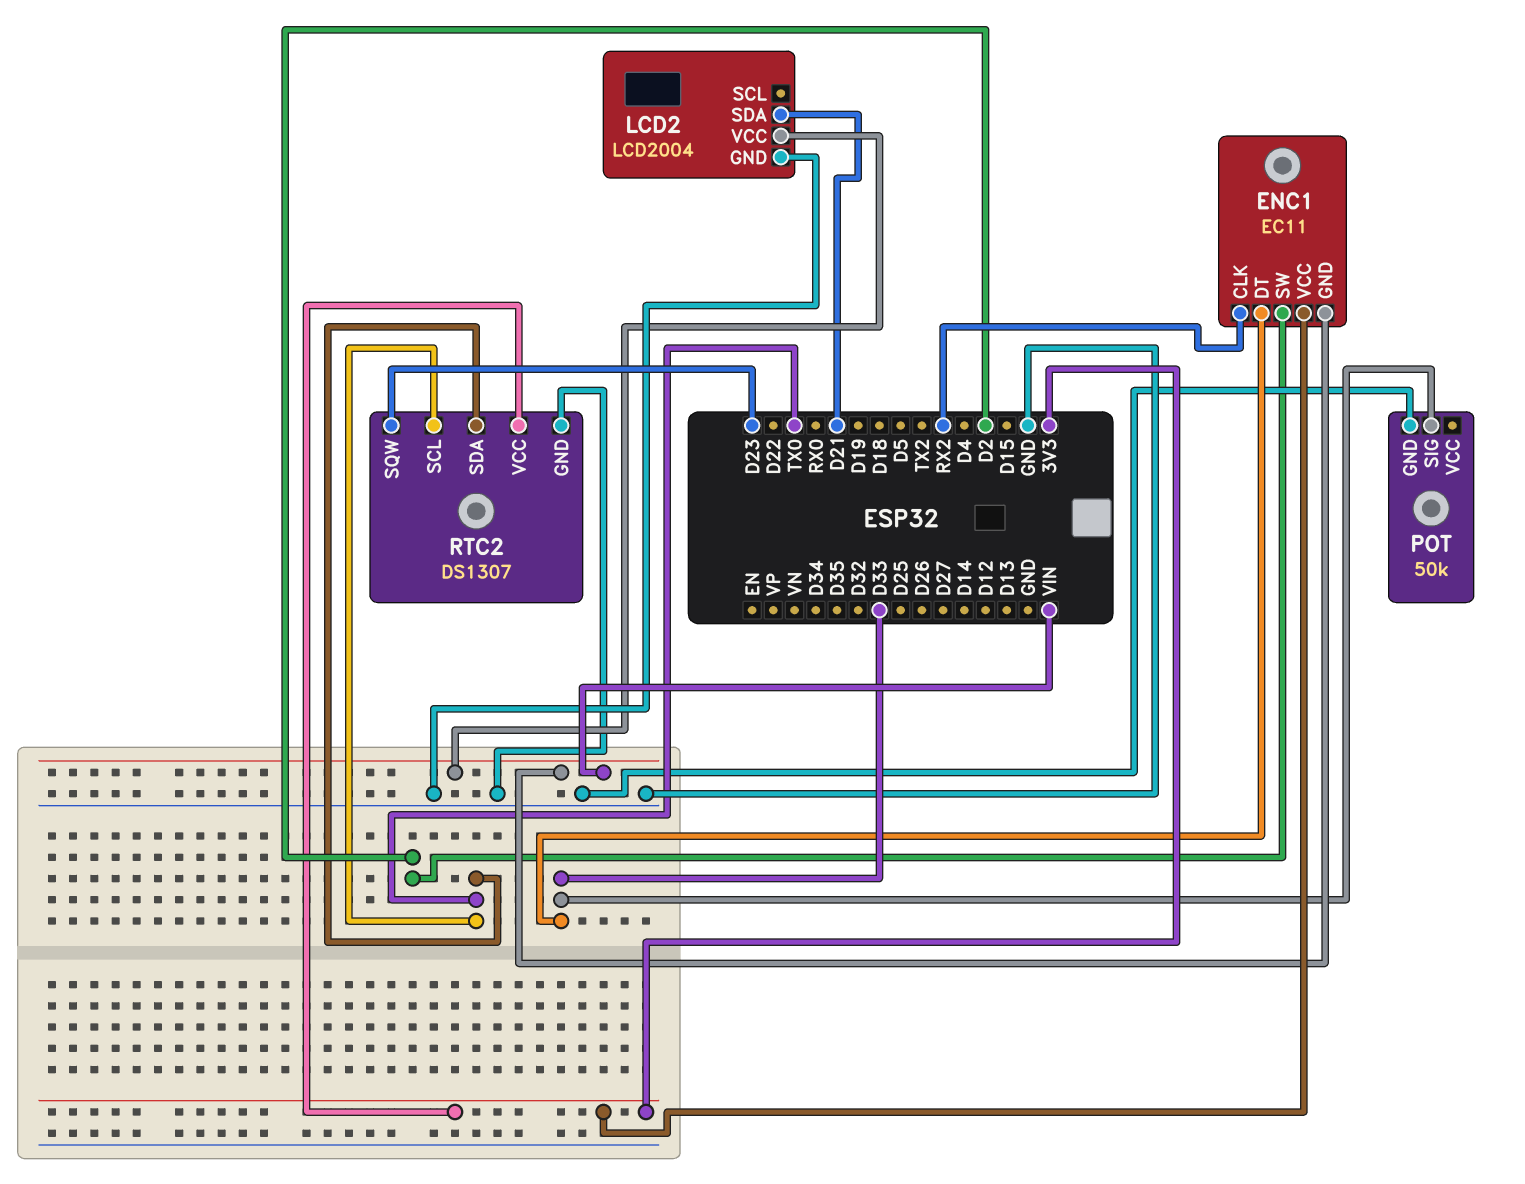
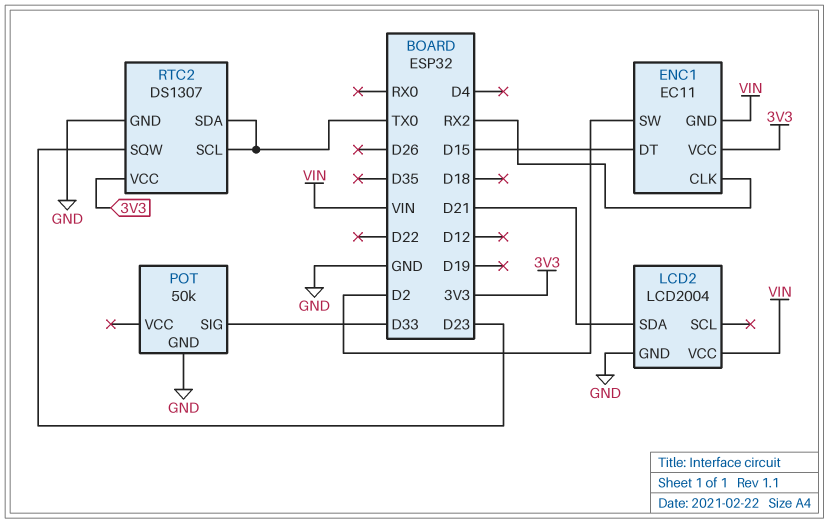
ENC1 pin DT: D33 -> D15

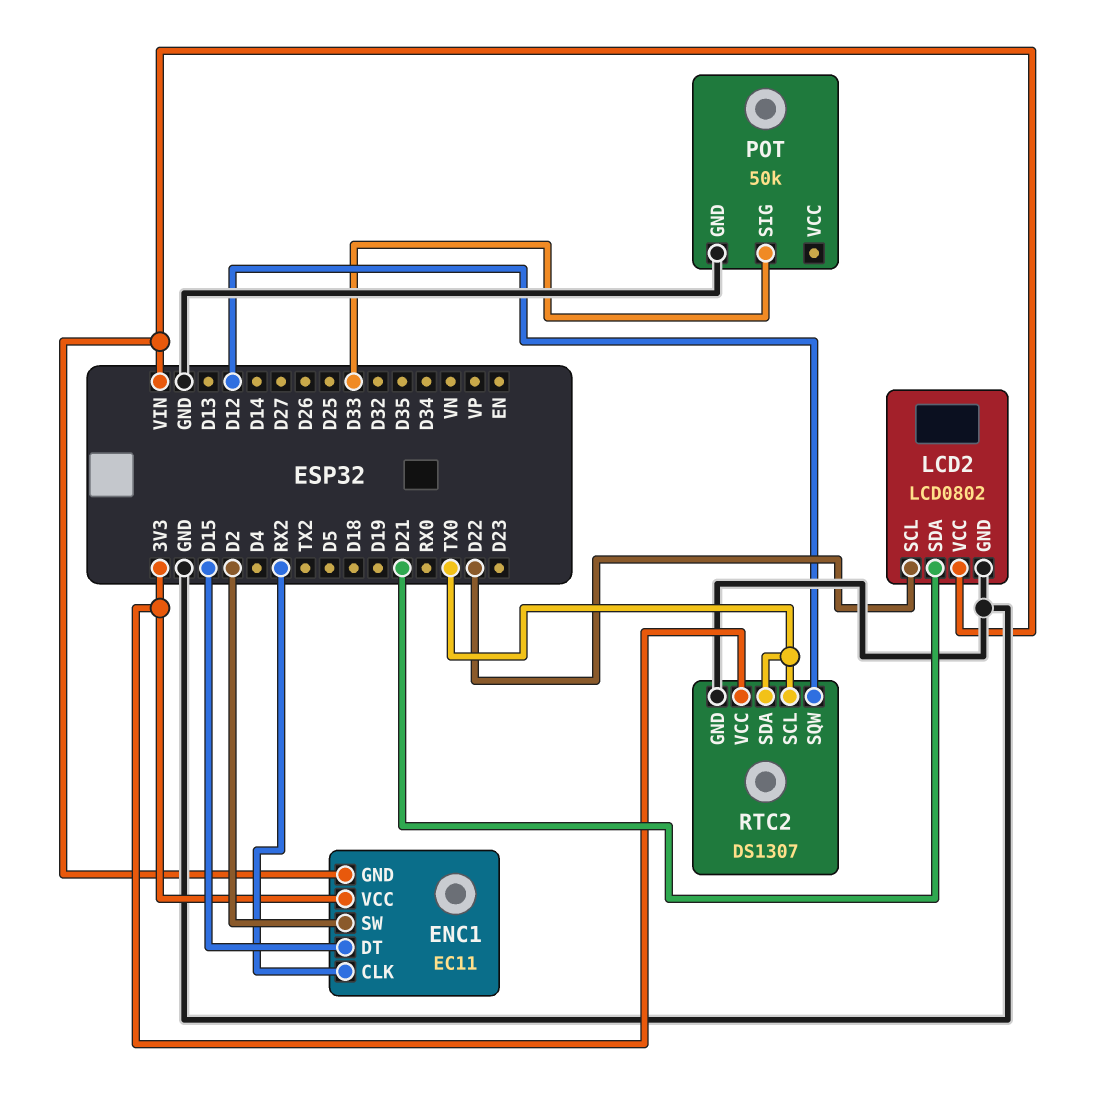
LCD2: LCD2004 -> LCD0802
LCD2 pin SCL: none -> D22
RTC2 pin SQW: D23 -> D12

